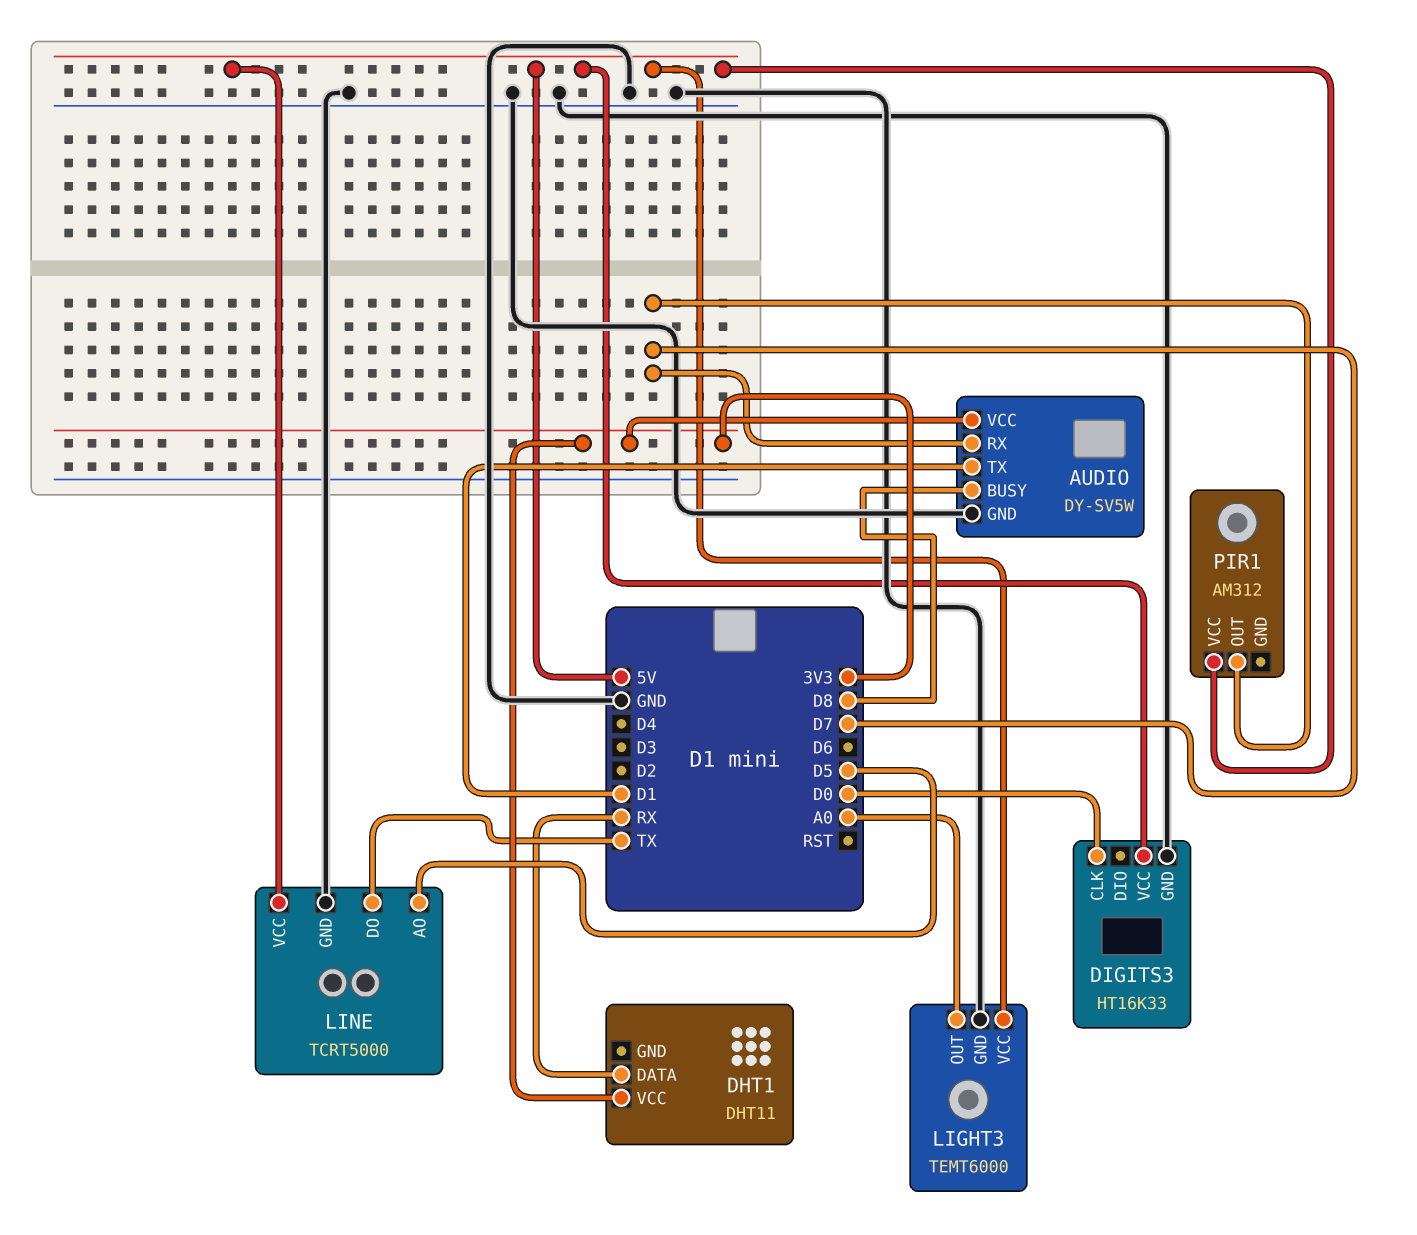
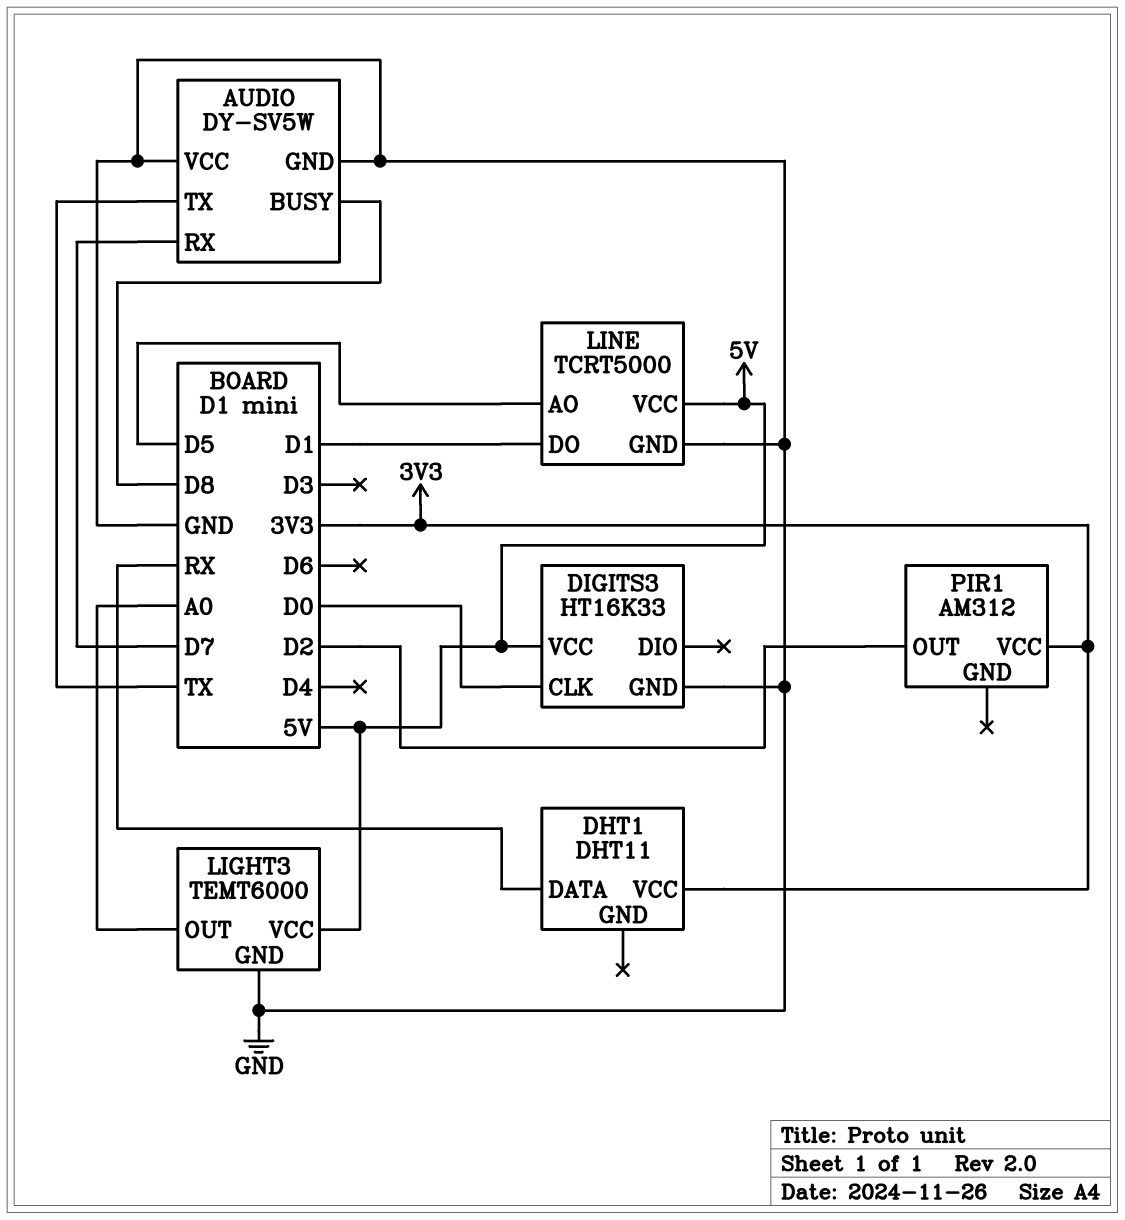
AUDIO pin TX: D1 -> TX
AUDIO pin VCC: 3V3 -> GND
LINE pin DO: TX -> D1
PIR1 pin OUT: D7 -> D2
PIR1 pin VCC: 5V -> 3V3

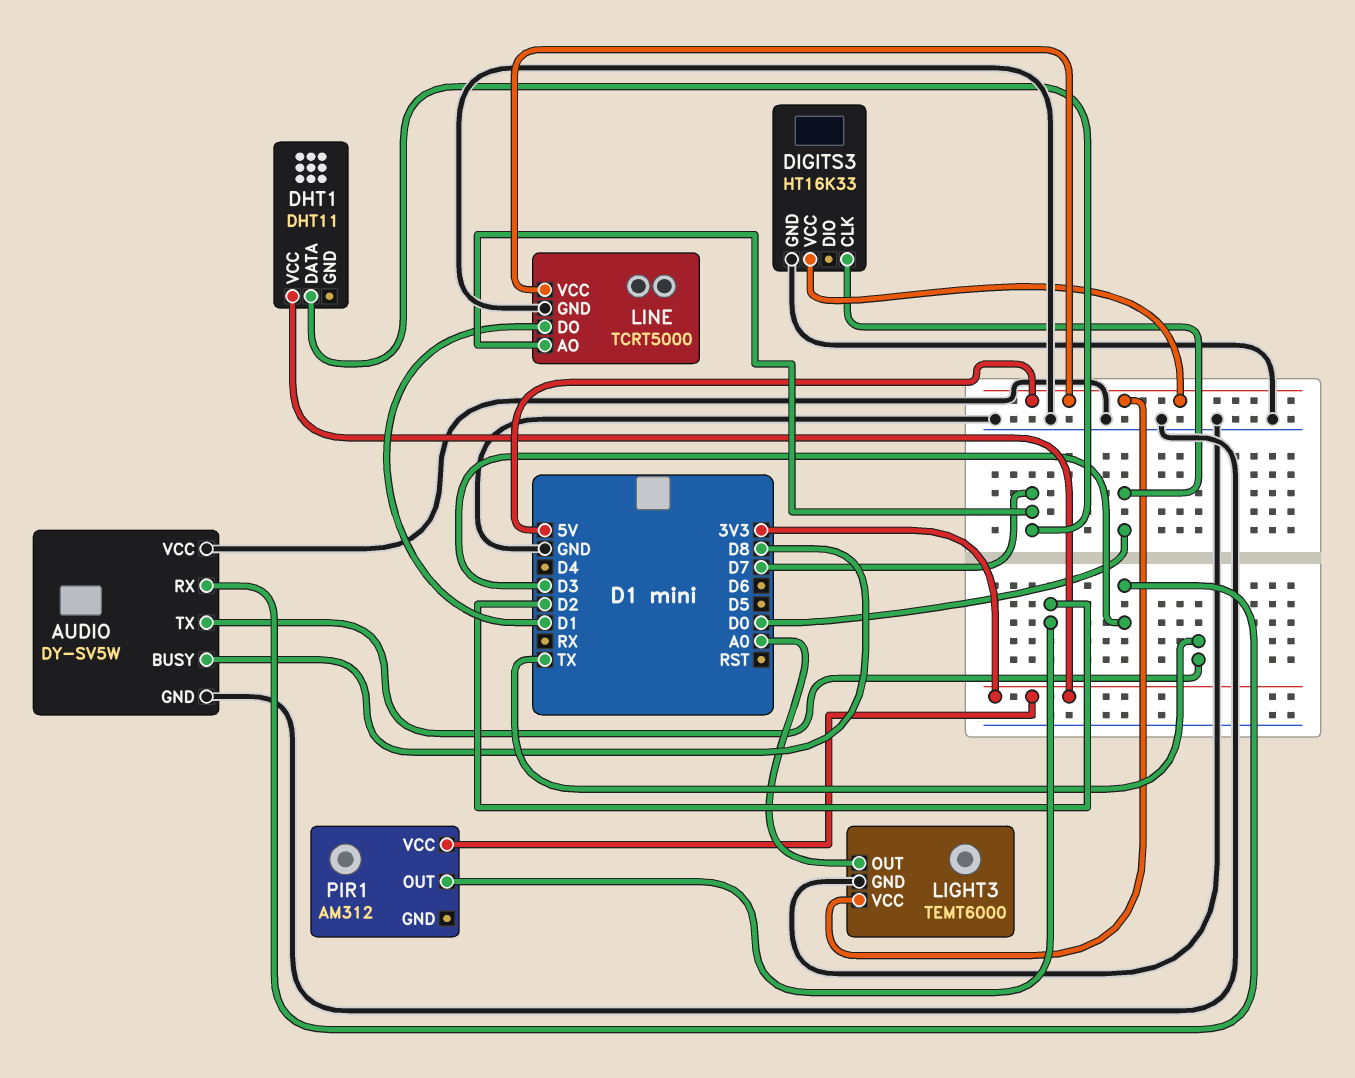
AUDIO pin RX: D7 -> D3
DHT1 pin DATA: RX -> D7
LINE pin AO: D5 -> D7

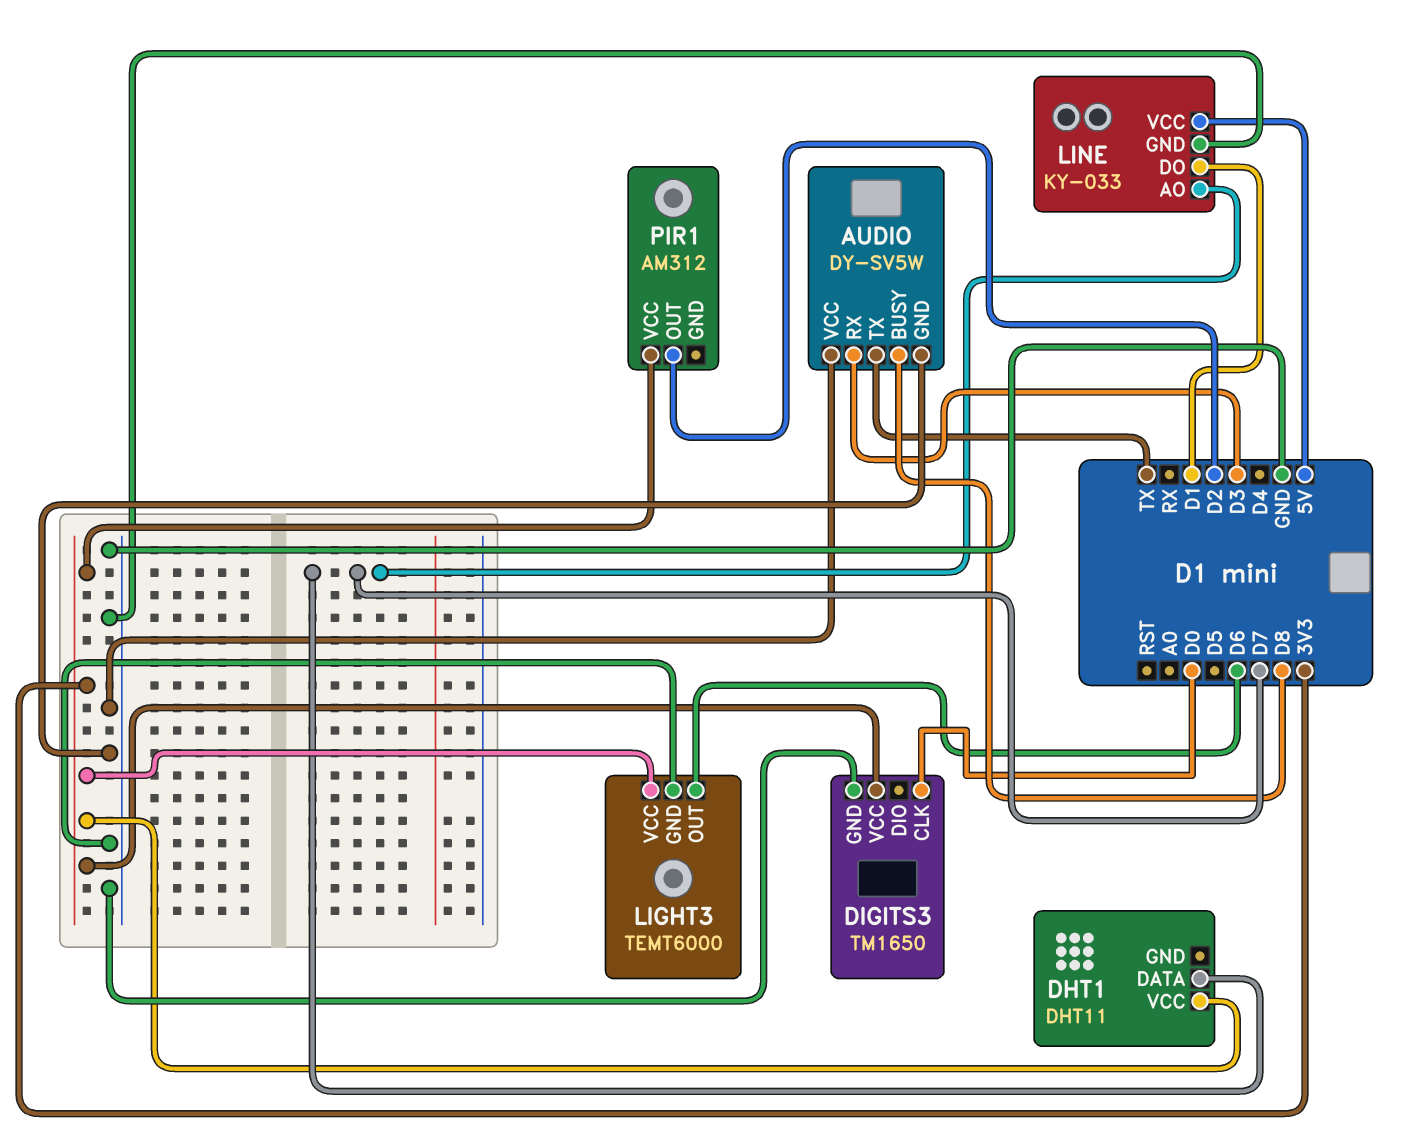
DIGITS3: HT16K33 -> TM1650
DIGITS3 pin VCC: 5V -> 3V3
LIGHT3 pin OUT: A0 -> D6
LIGHT3 pin VCC: 5V -> 3V3
LINE: TCRT5000 -> KY-033

